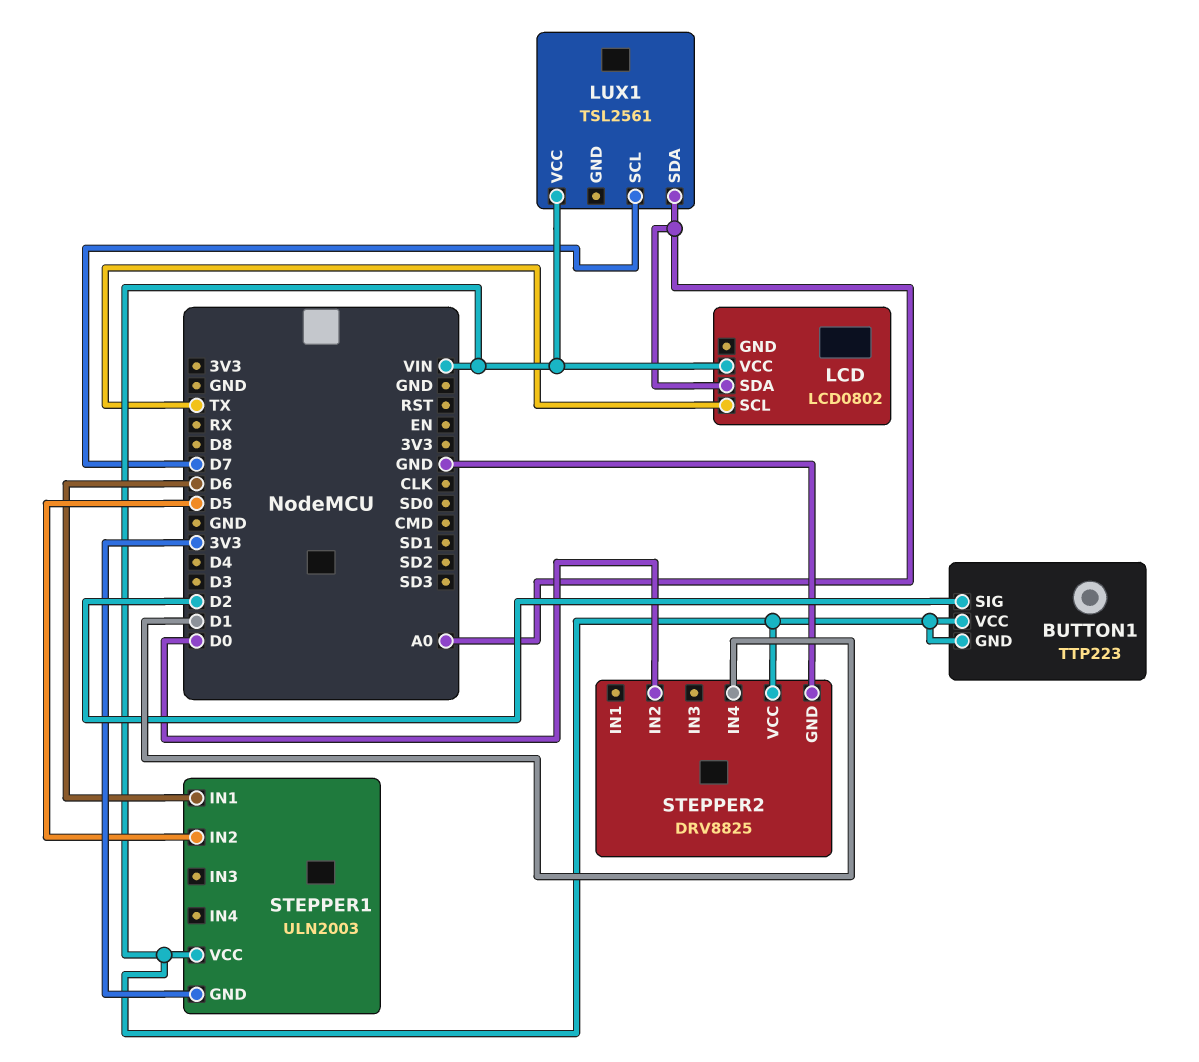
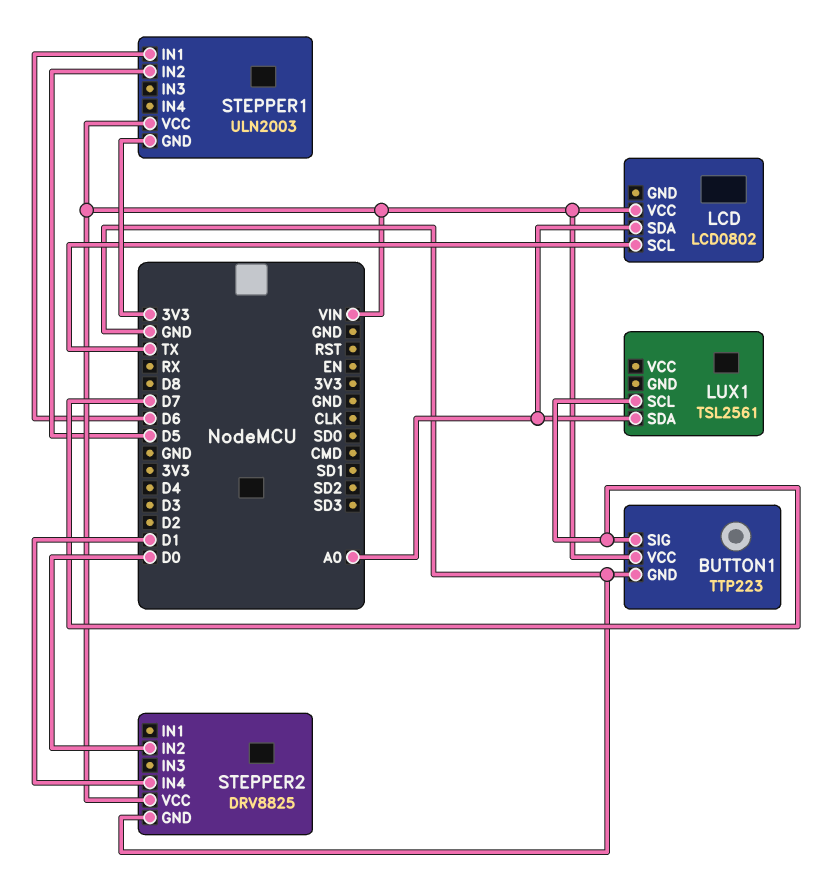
BUTTON1 pin GND: VIN -> GND
BUTTON1 pin SIG: D2 -> D7
LUX1 pin VCC: VIN -> none

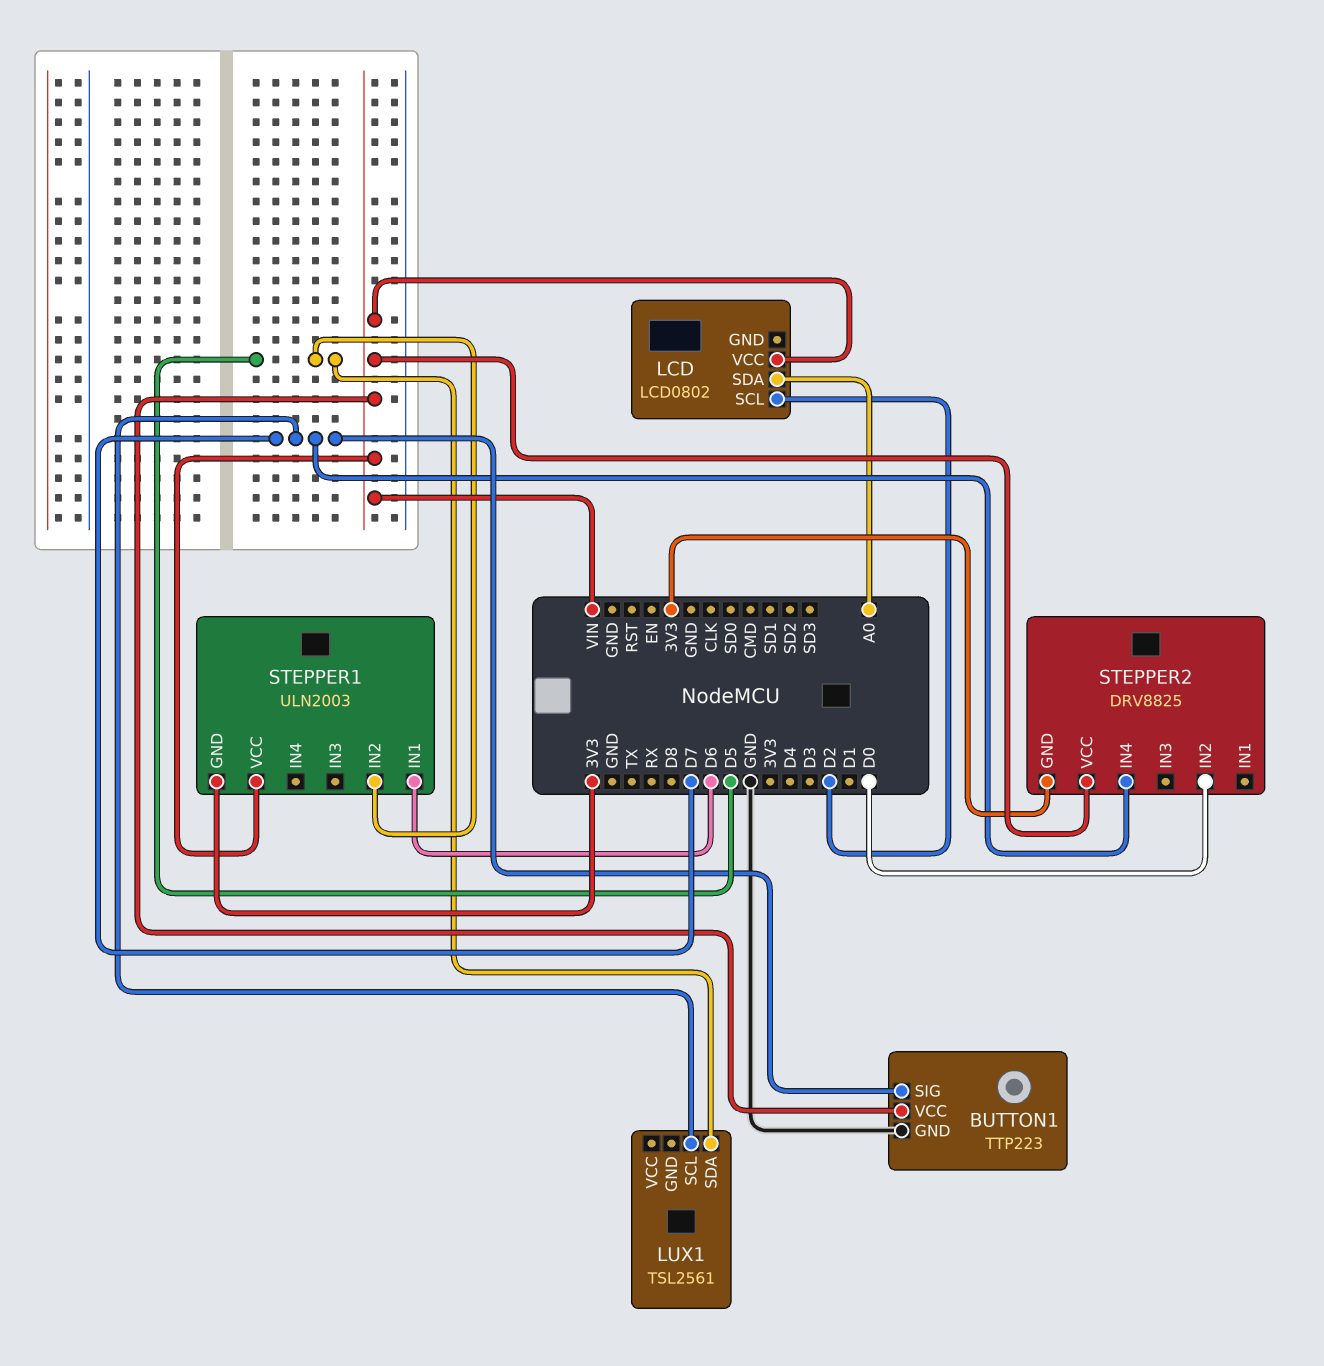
LCD pin SCL: TX -> D2
LUX1 pin SDA: A0 -> D5
STEPPER2 pin GND: GND -> 3V3
STEPPER2 pin IN4: D1 -> D7

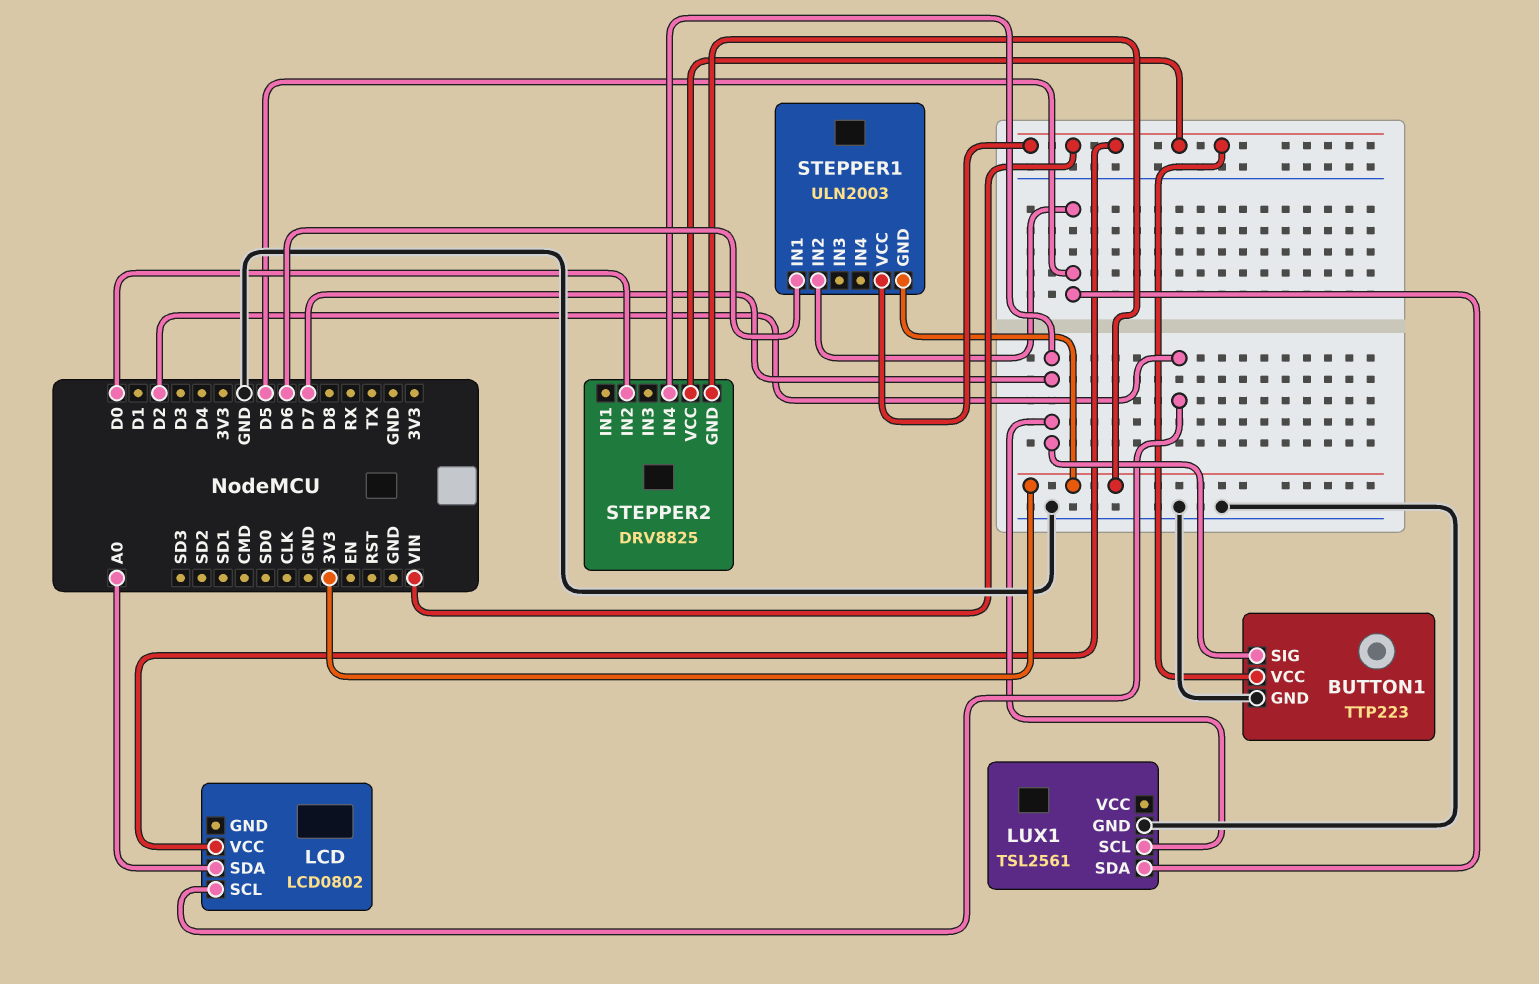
LUX1 pin GND: none -> GND

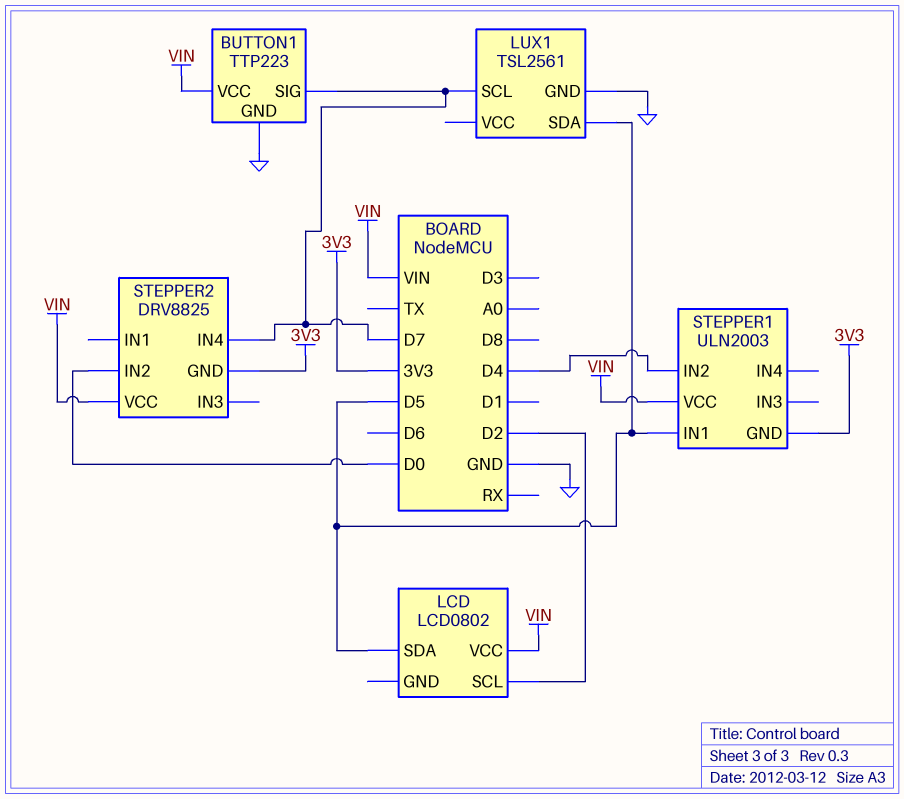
LCD pin SDA: A0 -> D5
STEPPER1 pin IN1: D6 -> D5
STEPPER1 pin IN2: D5 -> D4

